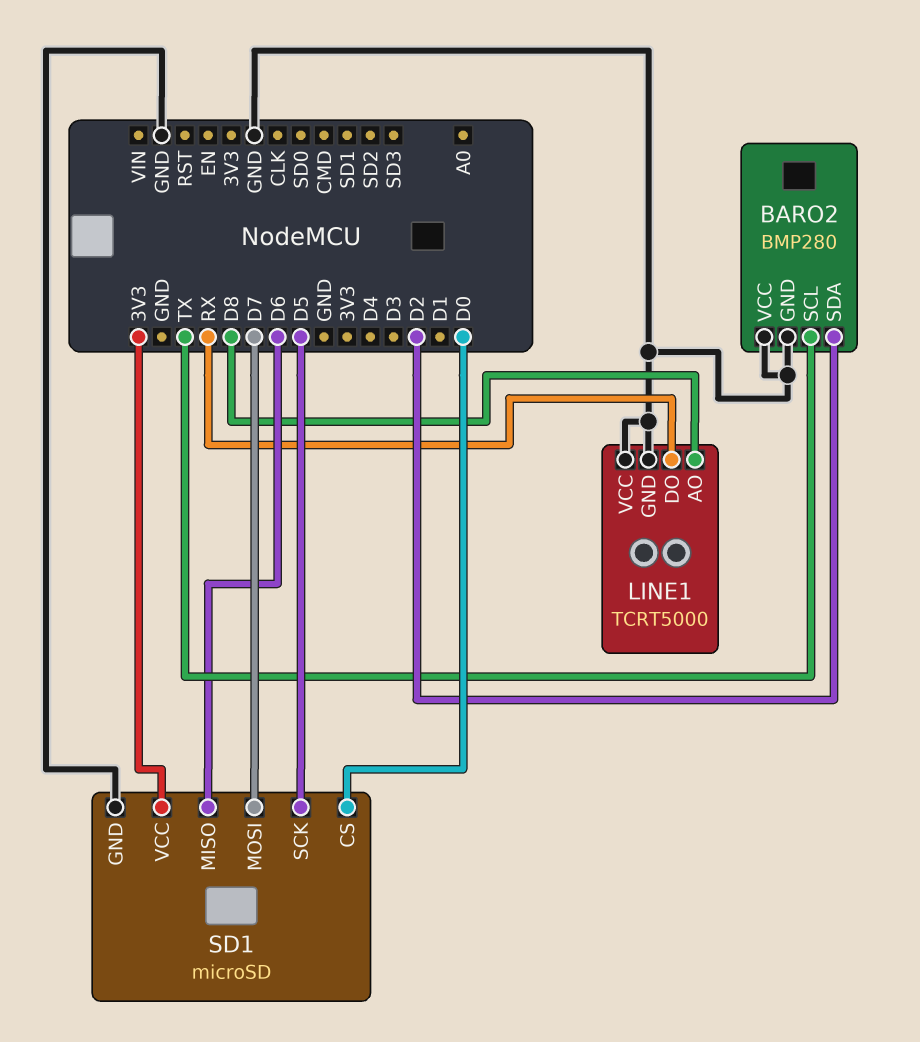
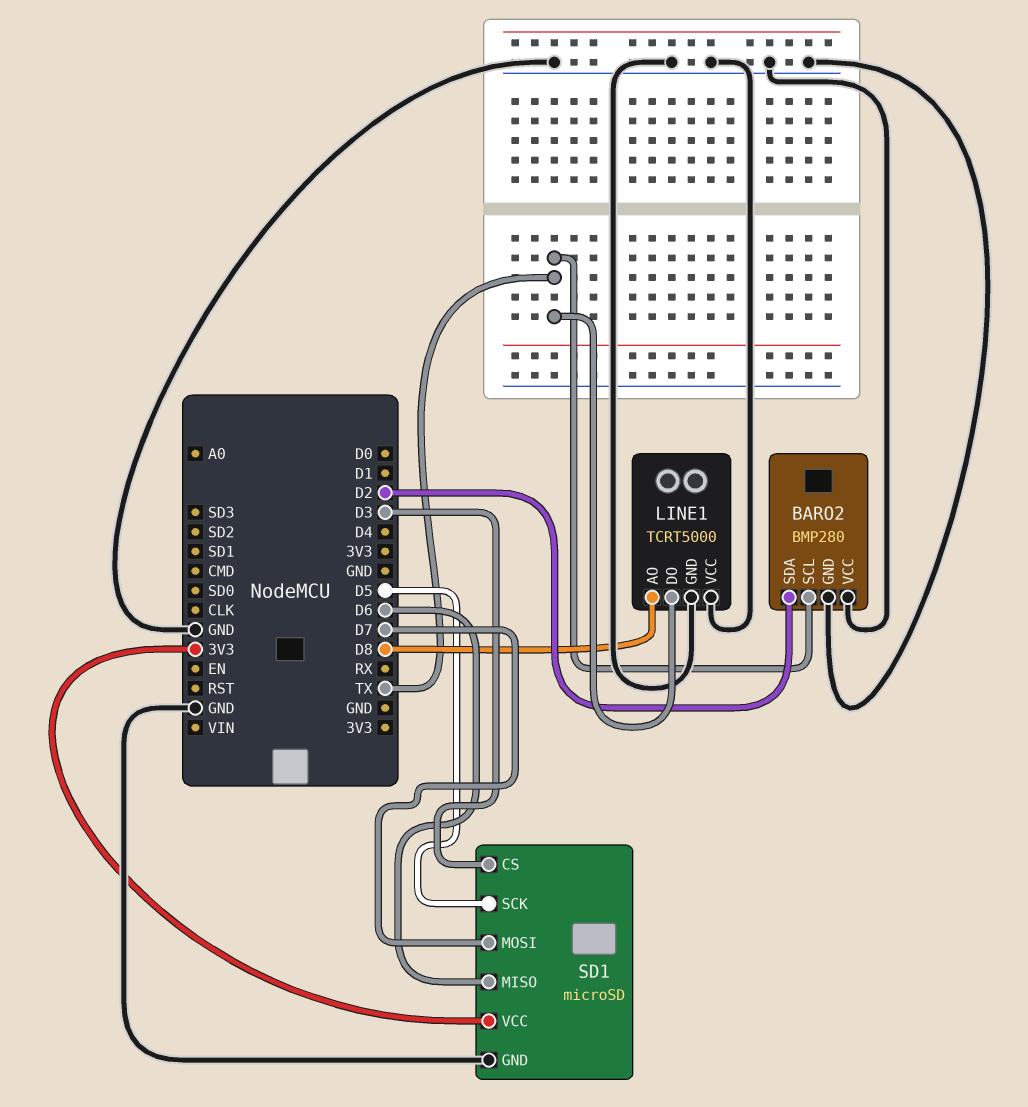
LINE1 pin DO: RX -> TX
SD1 pin CS: D0 -> D3

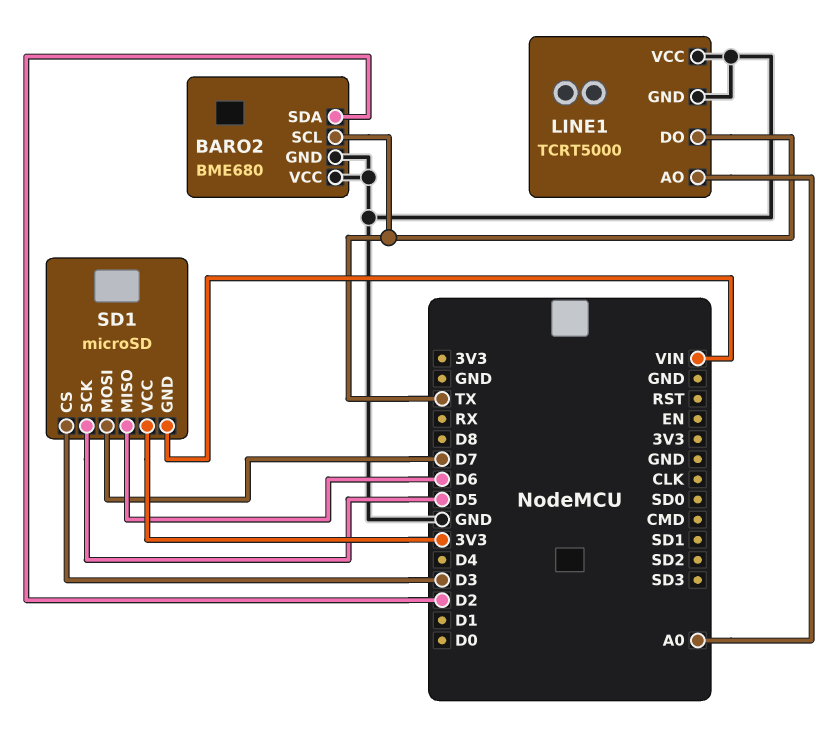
BARO2: BMP280 -> BME680
LINE1 pin AO: D8 -> A0
SD1 pin GND: GND -> VIN

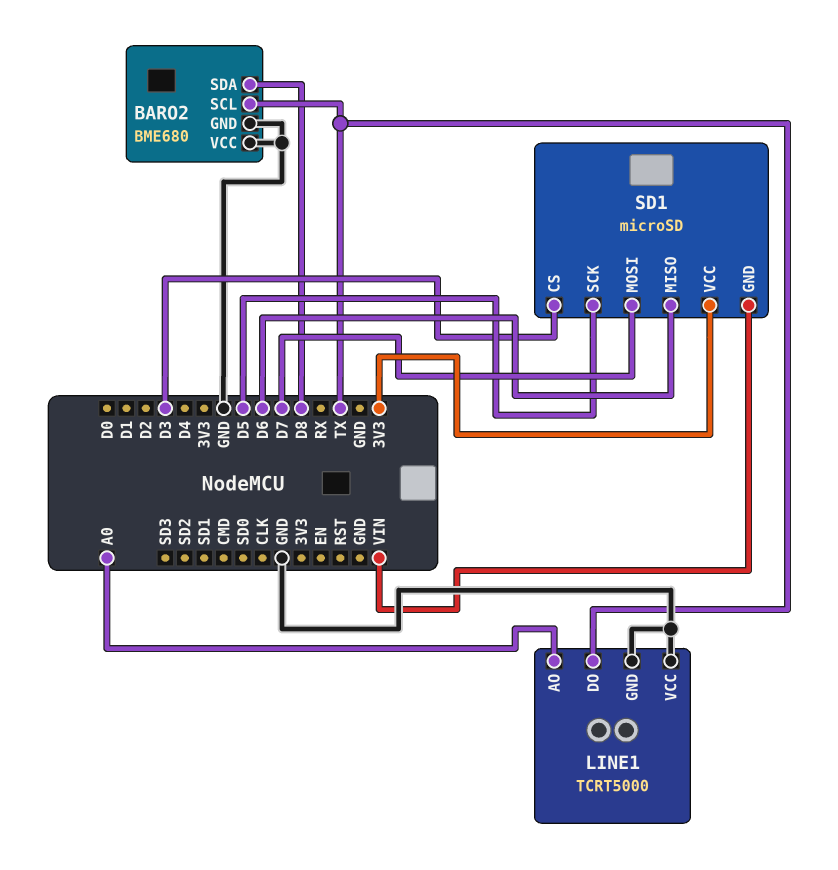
BARO2 pin SDA: D2 -> D8

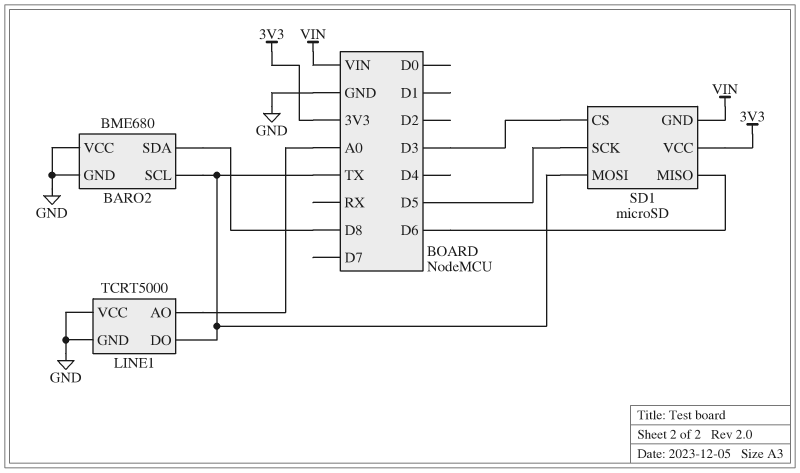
SD1 pin MOSI: D7 -> TX

